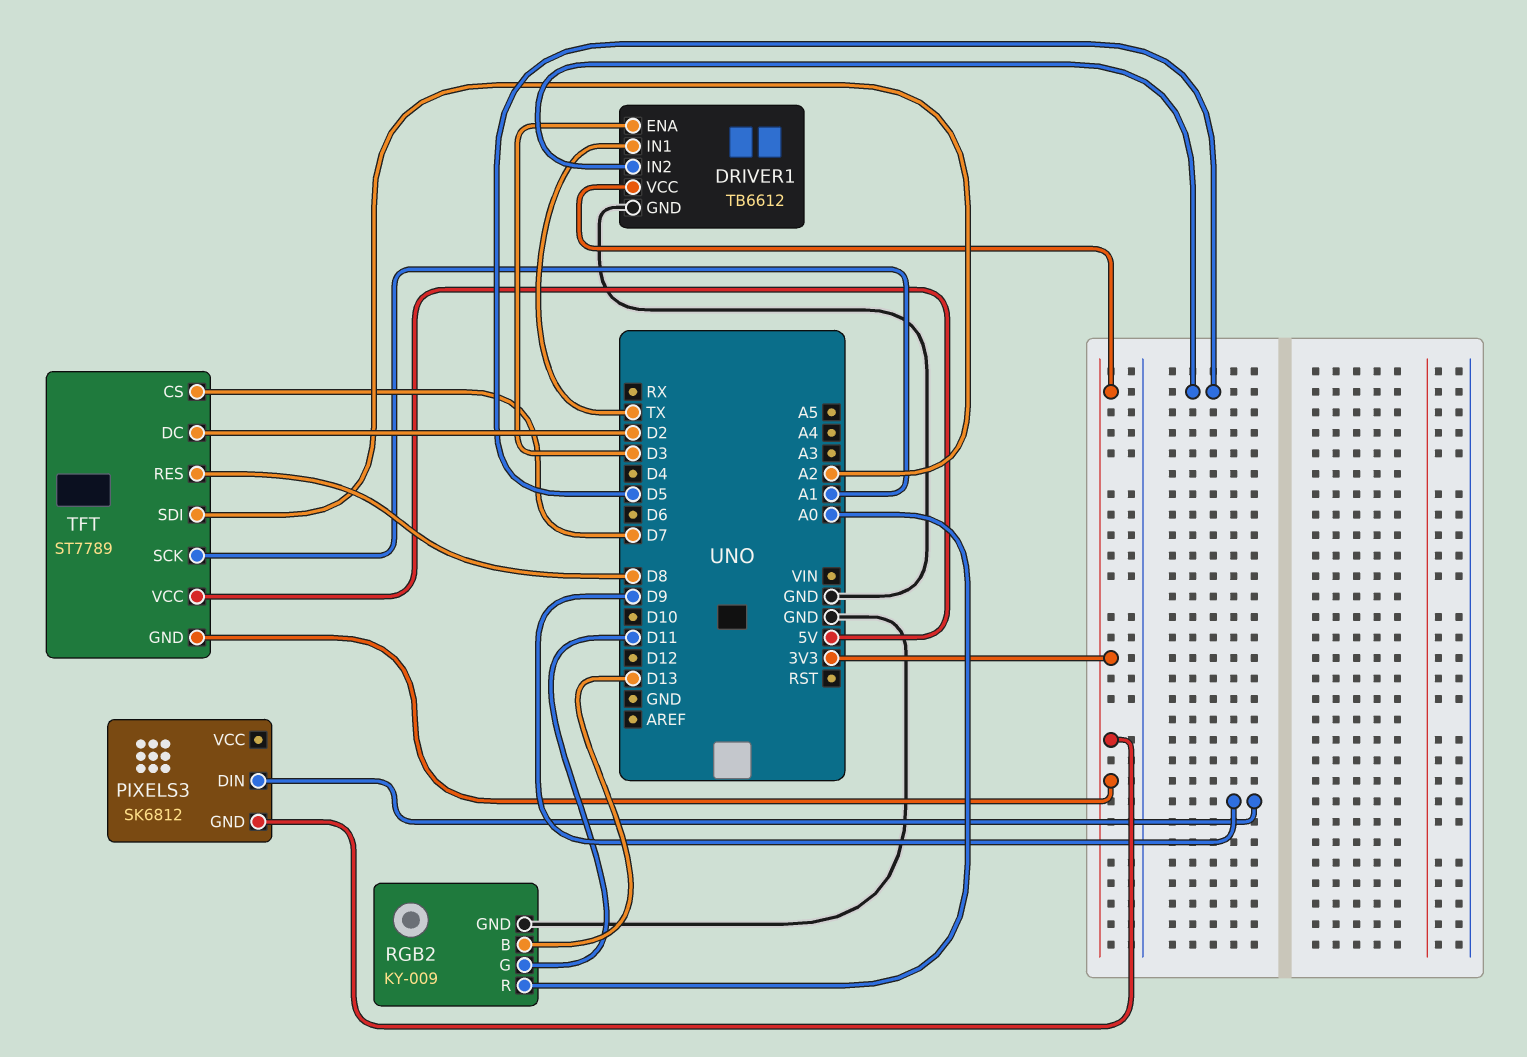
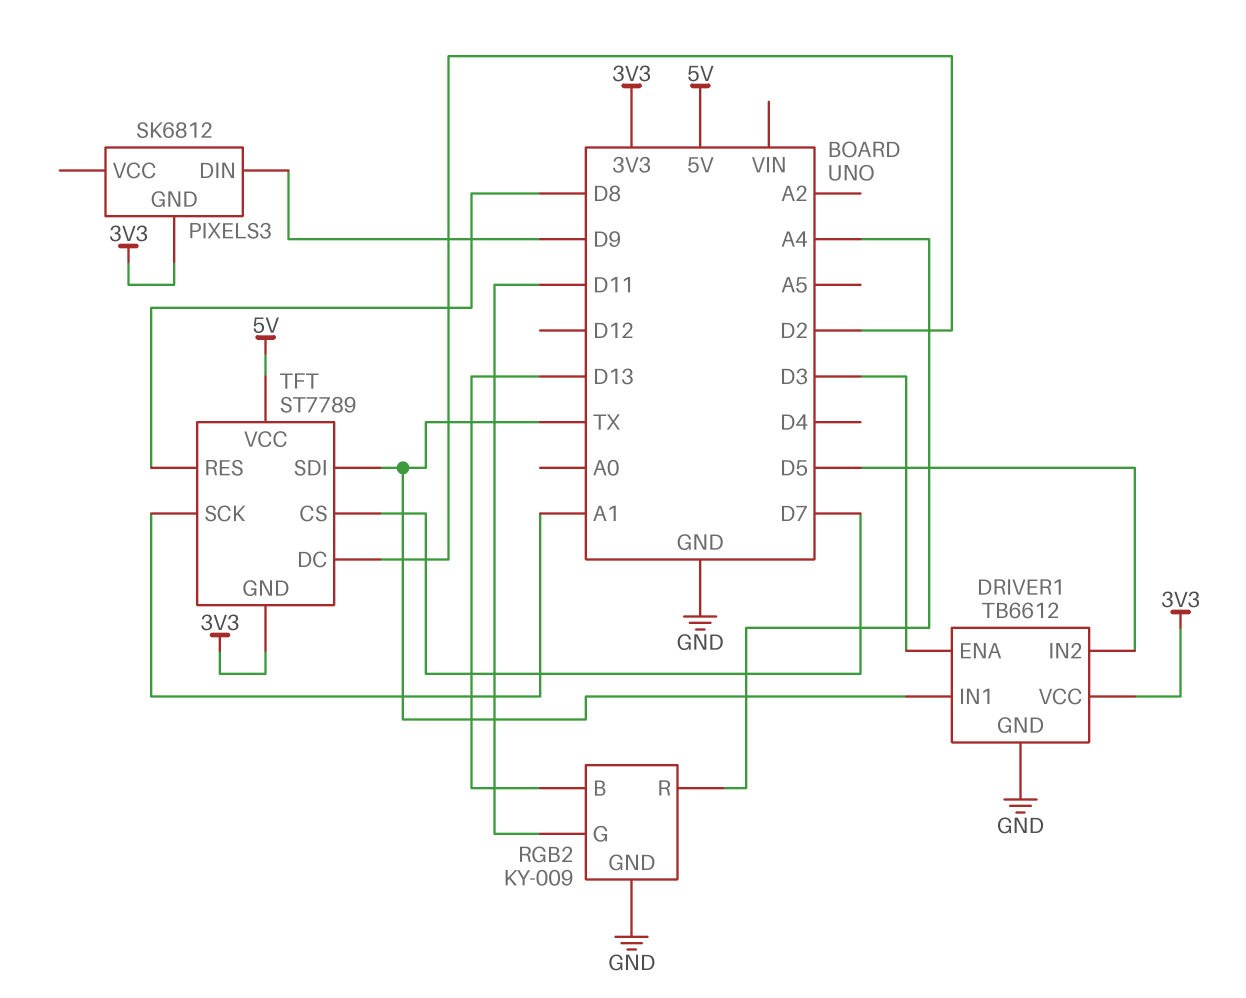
RGB2 pin R: A0 -> A4
TFT pin SDI: A2 -> TX

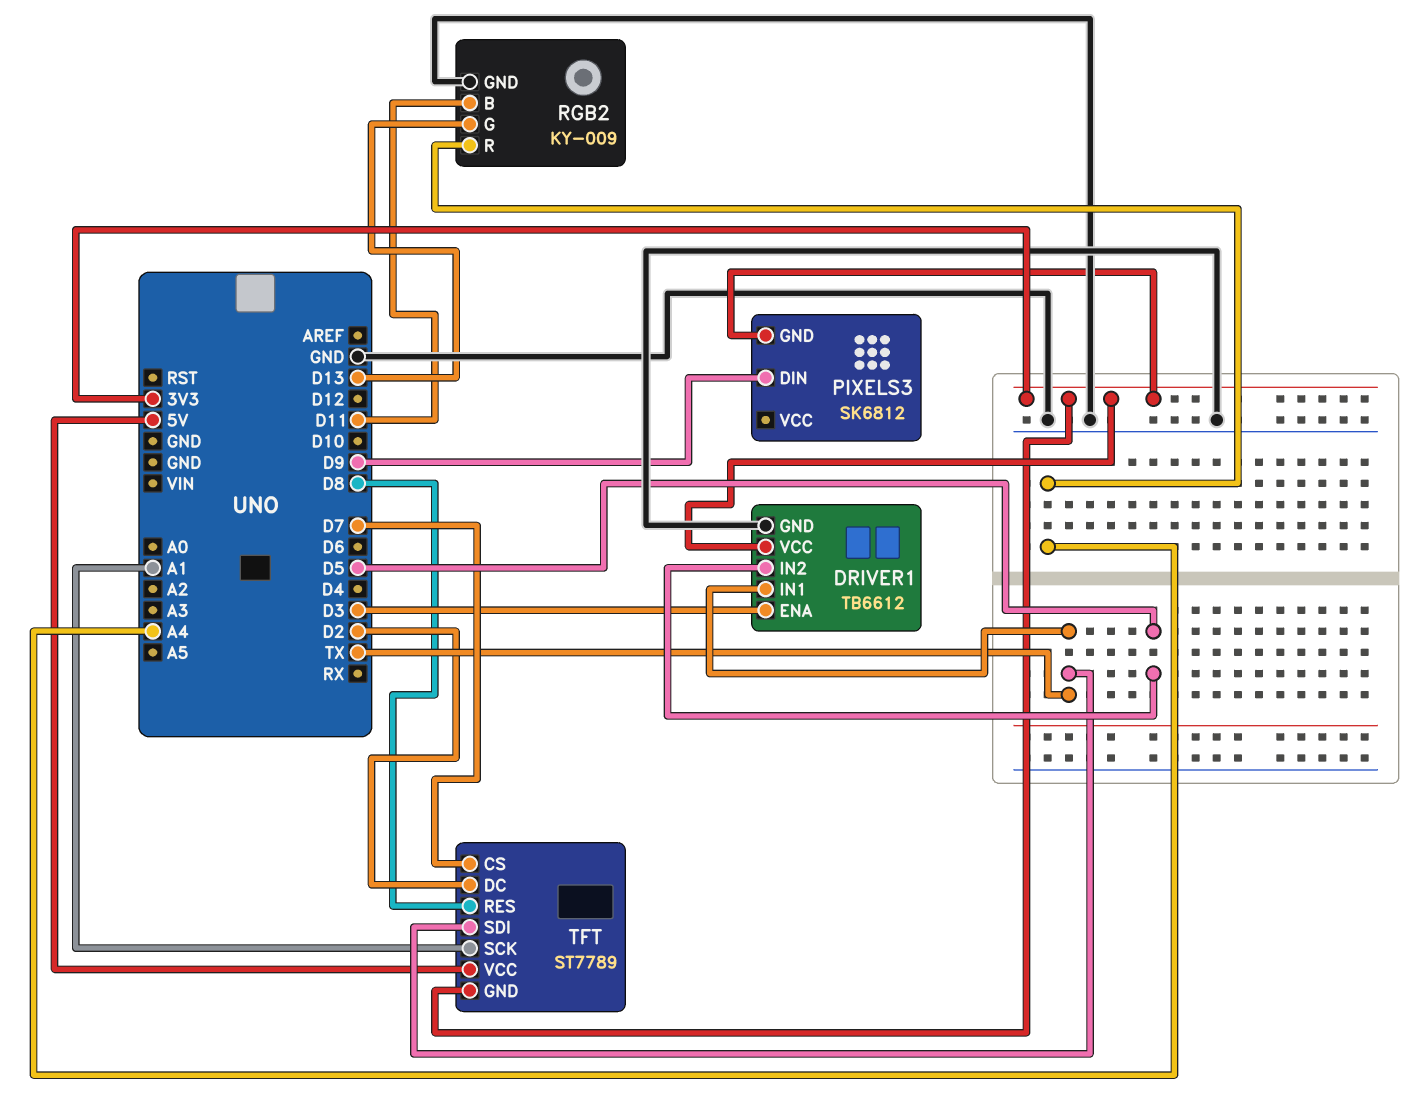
RGB2 pin B: D13 -> D11
RGB2 pin G: D11 -> D13

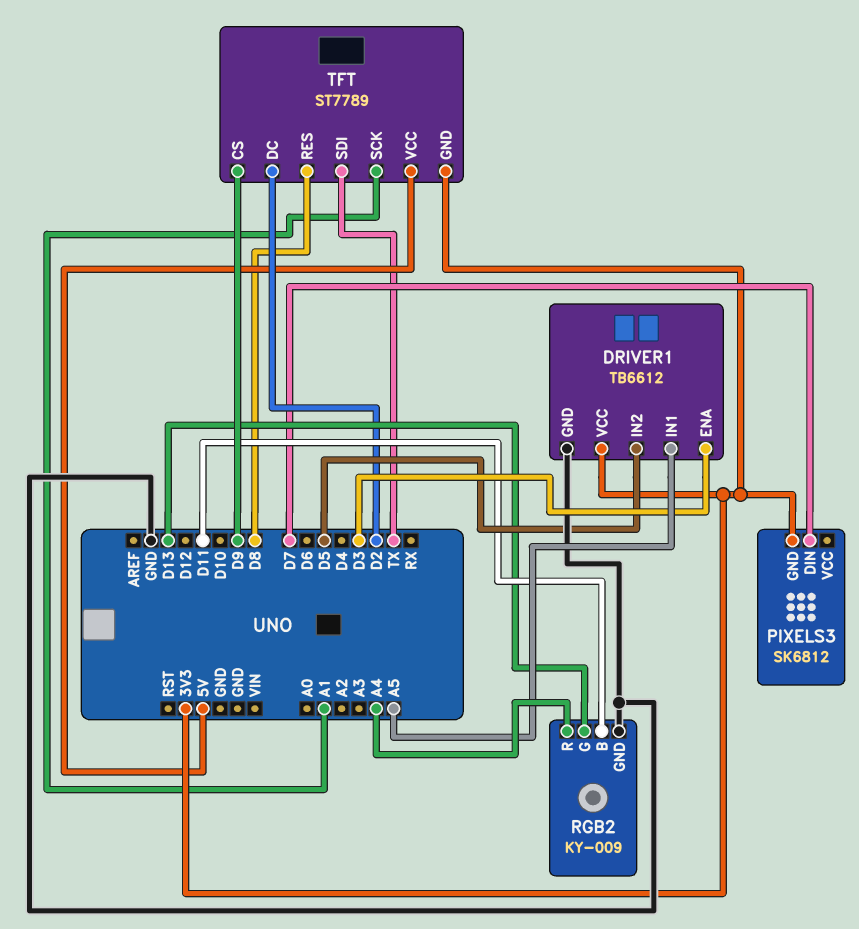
DRIVER1 pin IN1: TX -> A5
PIXELS3 pin DIN: D9 -> D7
TFT pin CS: D7 -> D9

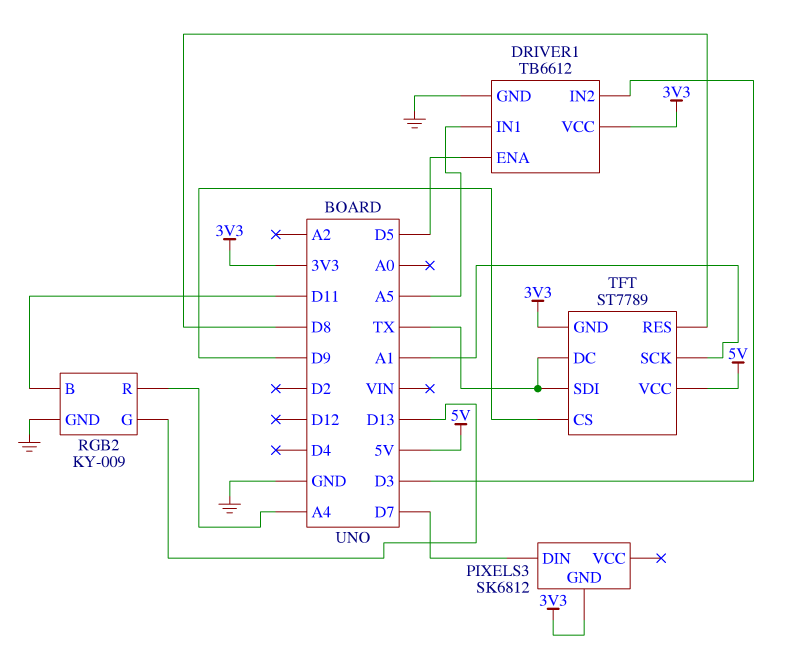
DRIVER1 pin ENA: D3 -> D5
DRIVER1 pin IN2: D5 -> D3
TFT pin DC: D2 -> TX

